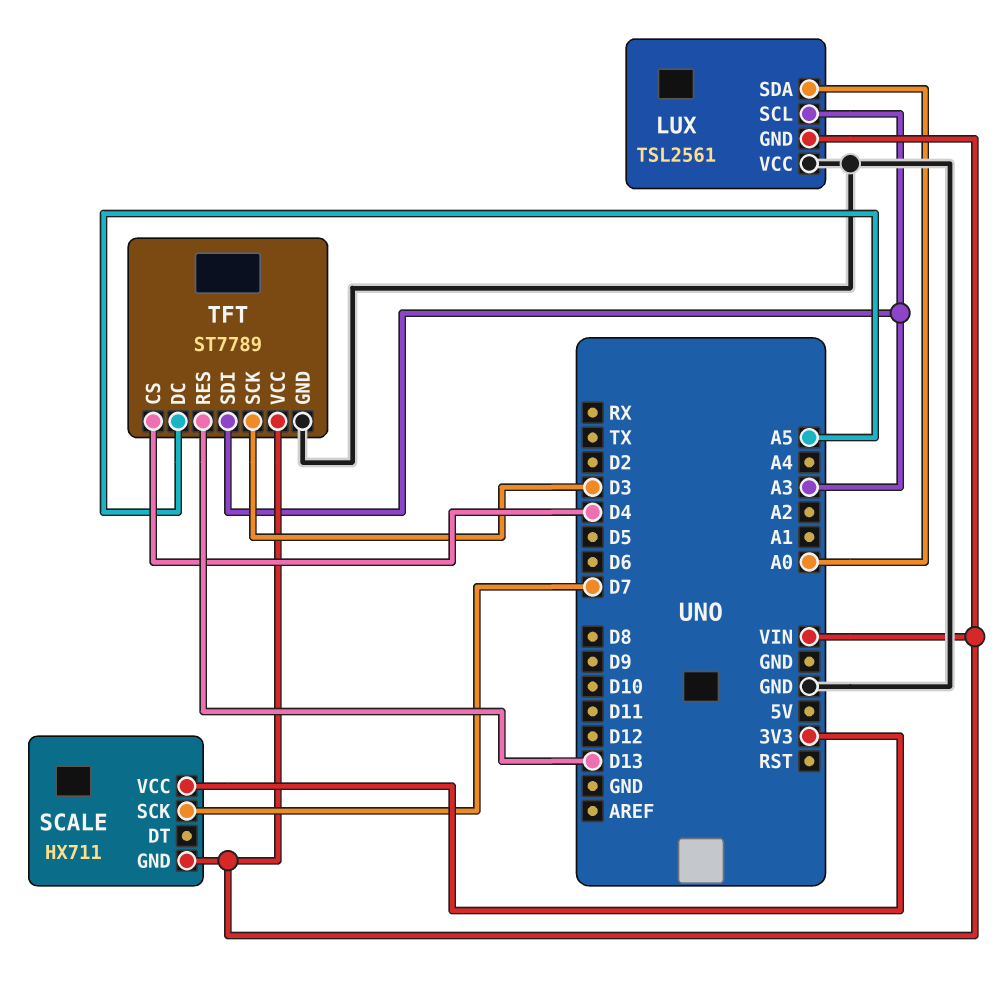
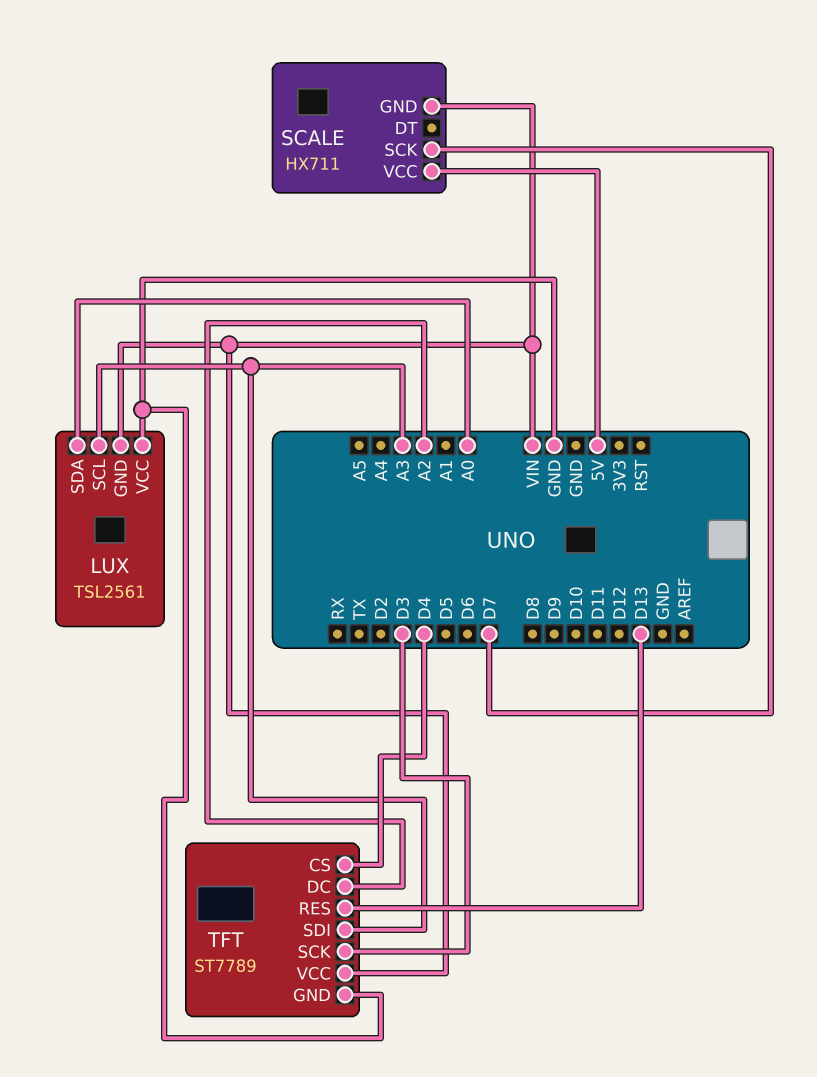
SCALE pin VCC: 3V3 -> 5V
TFT pin DC: A5 -> A2

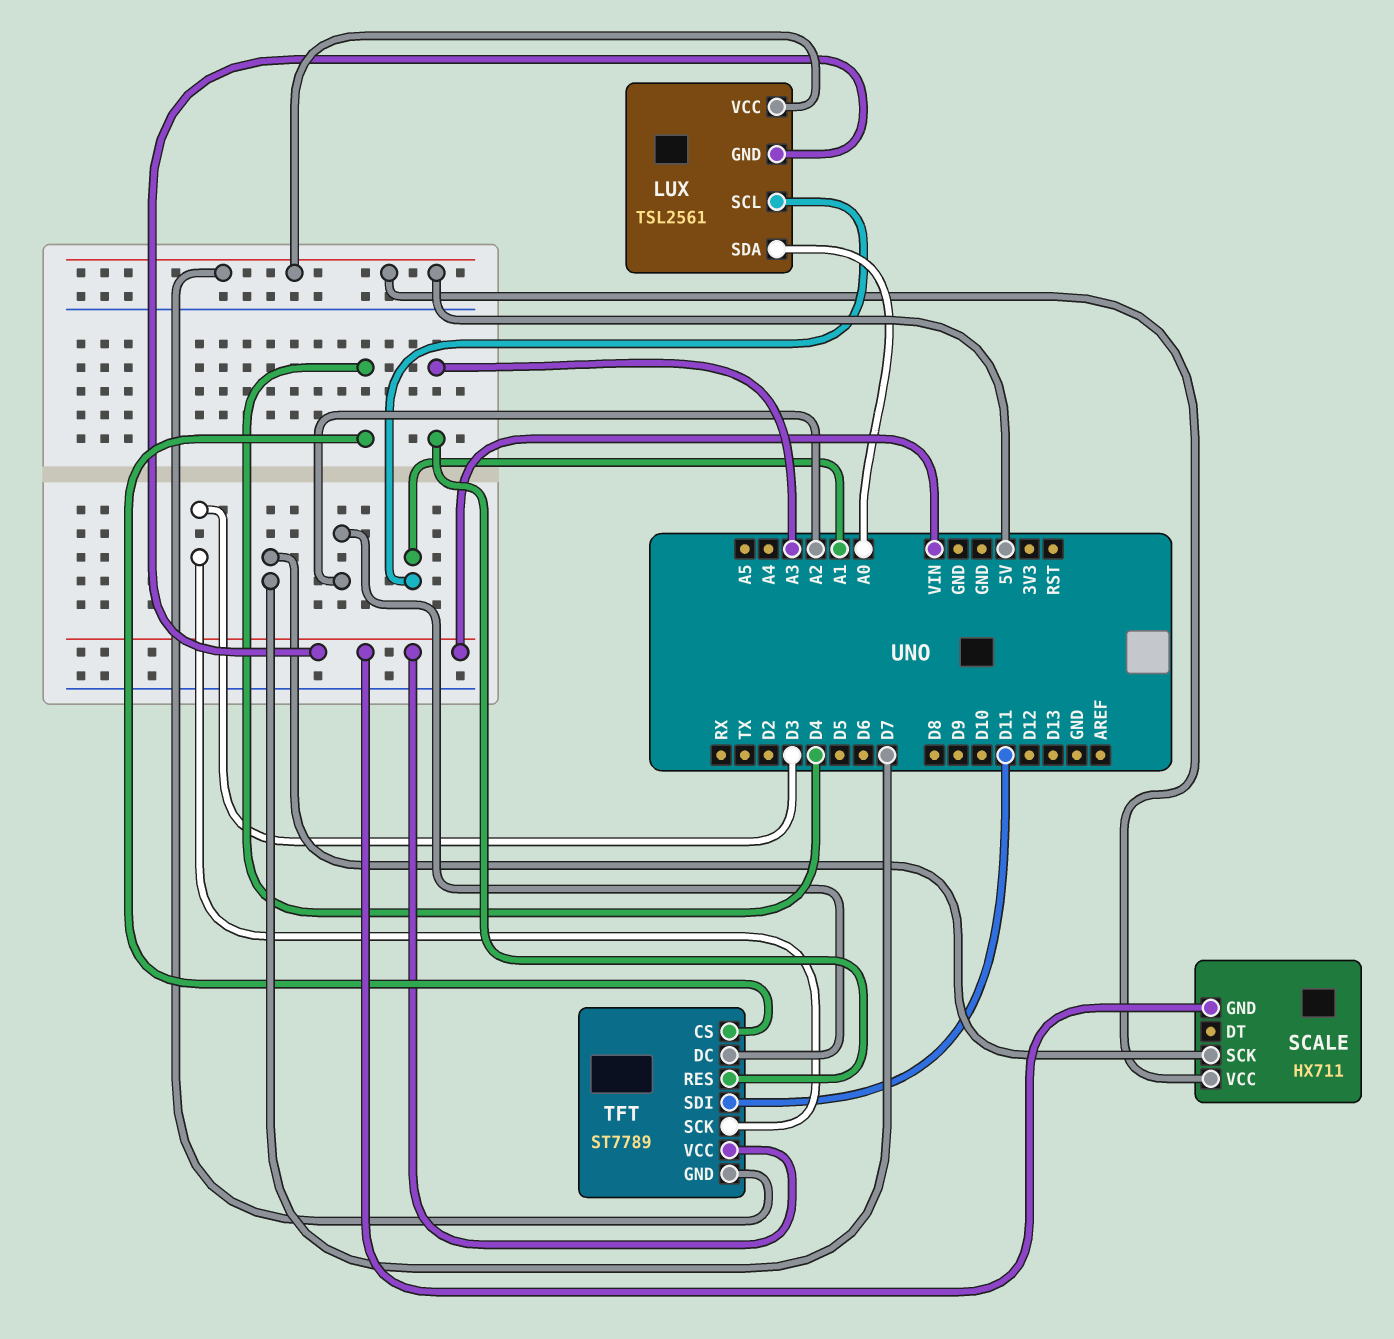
LUX pin SCL: A3 -> A1
LUX pin VCC: GND -> 5V
TFT pin GND: GND -> 5V
TFT pin RES: D13 -> A3
TFT pin SDI: A3 -> D11

